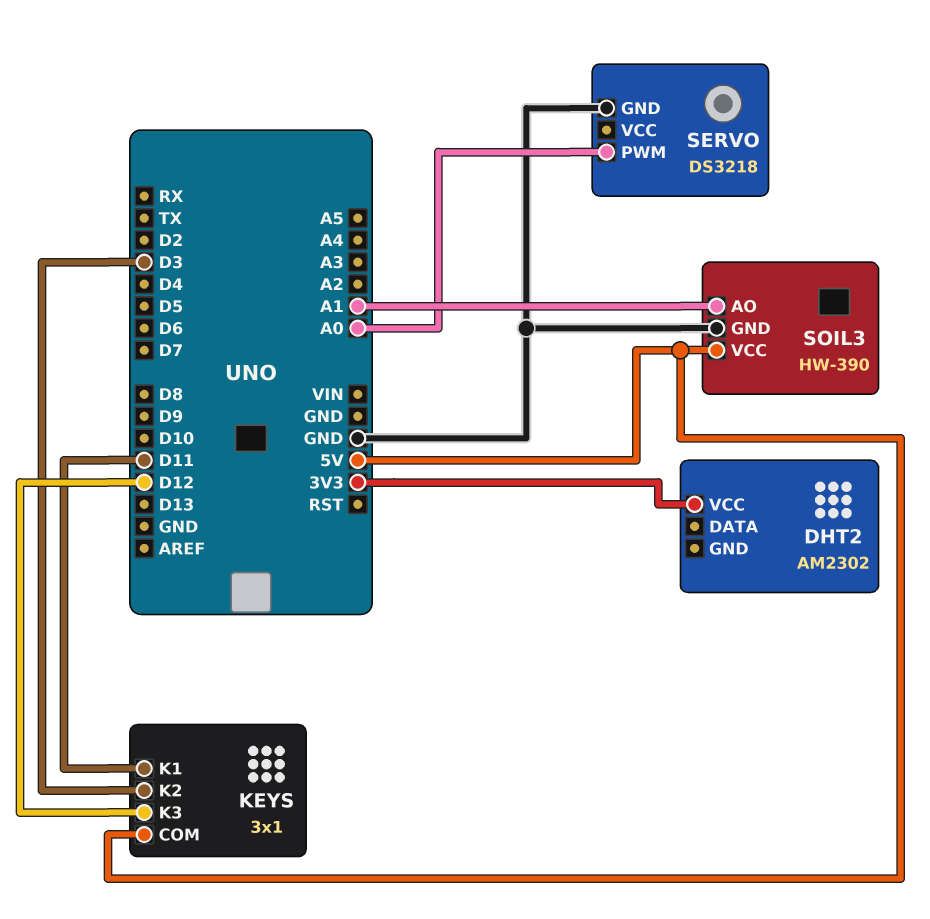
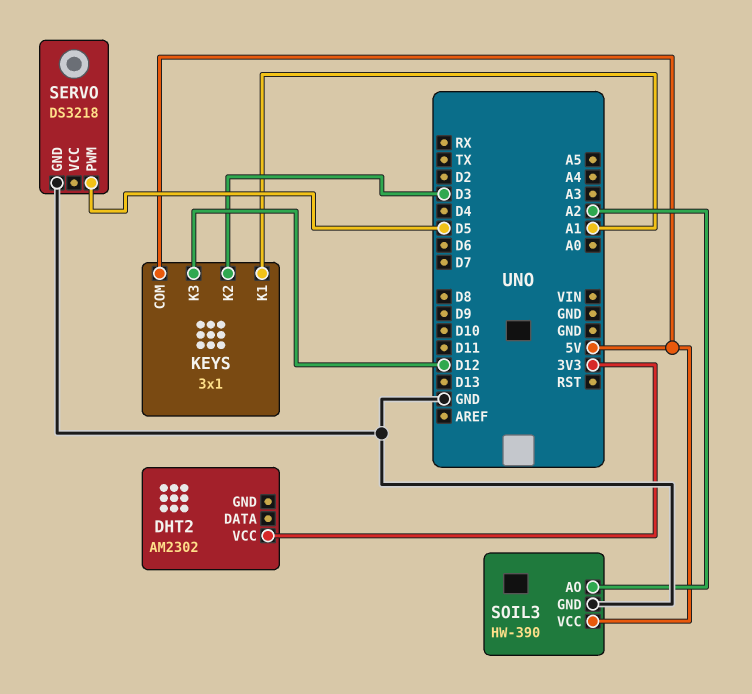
KEYS pin K1: D11 -> A1
SERVO pin PWM: A0 -> D5
SOIL3 pin AO: A1 -> A2

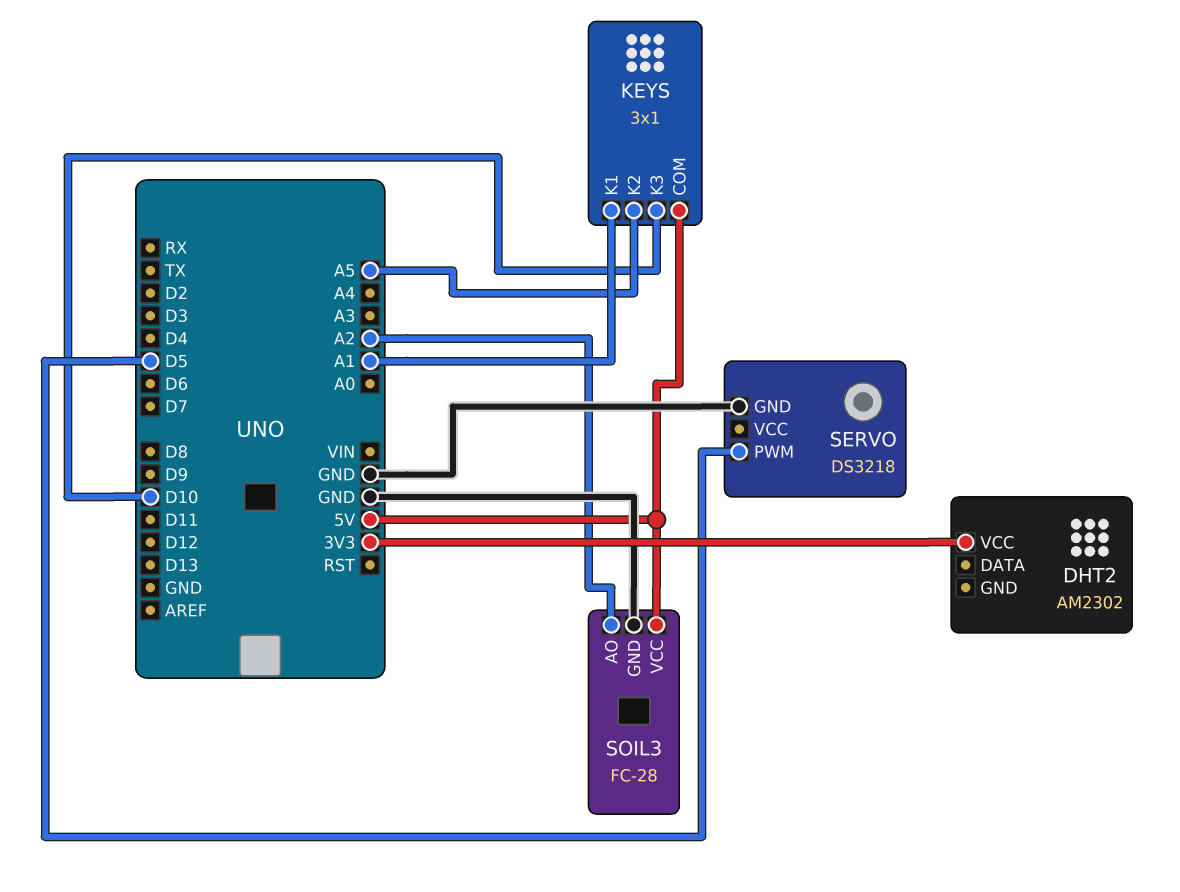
KEYS pin K2: D3 -> A5
KEYS pin K3: D12 -> D10
SOIL3: HW-390 -> FC-28

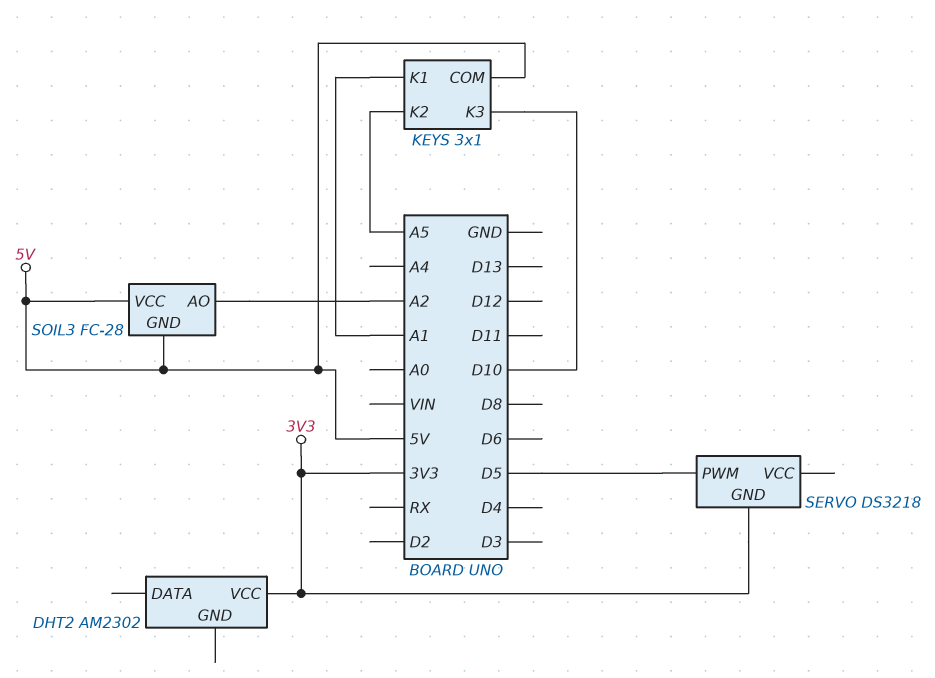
SERVO pin GND: GND -> 3V3
SOIL3 pin GND: GND -> 5V

